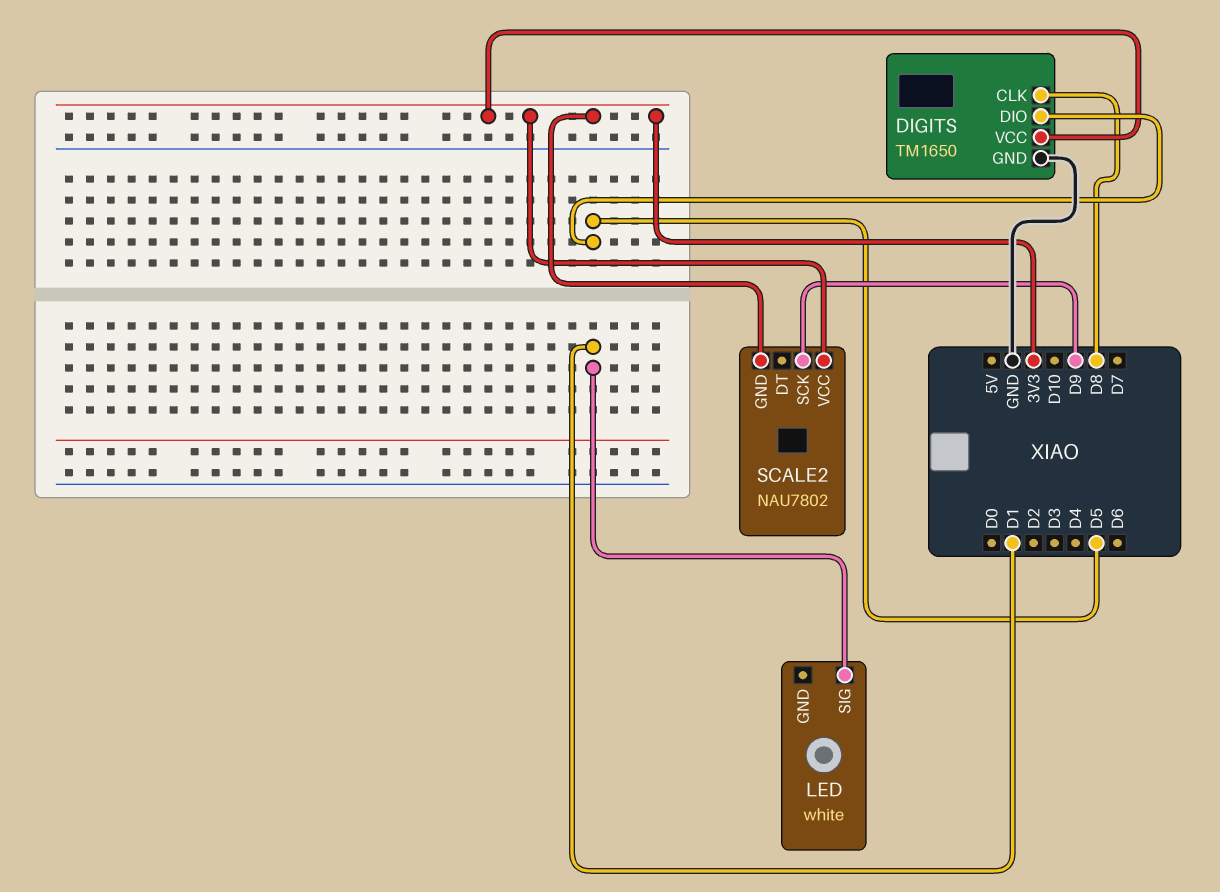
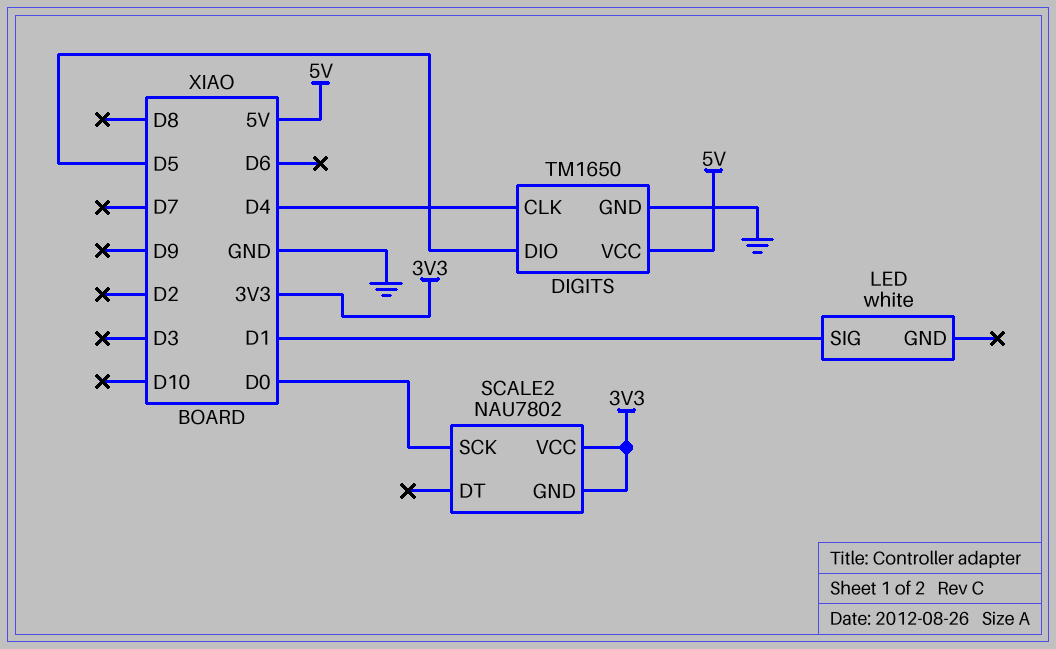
DIGITS pin CLK: D8 -> D4
DIGITS pin VCC: 3V3 -> 5V
SCALE2 pin SCK: D9 -> D0

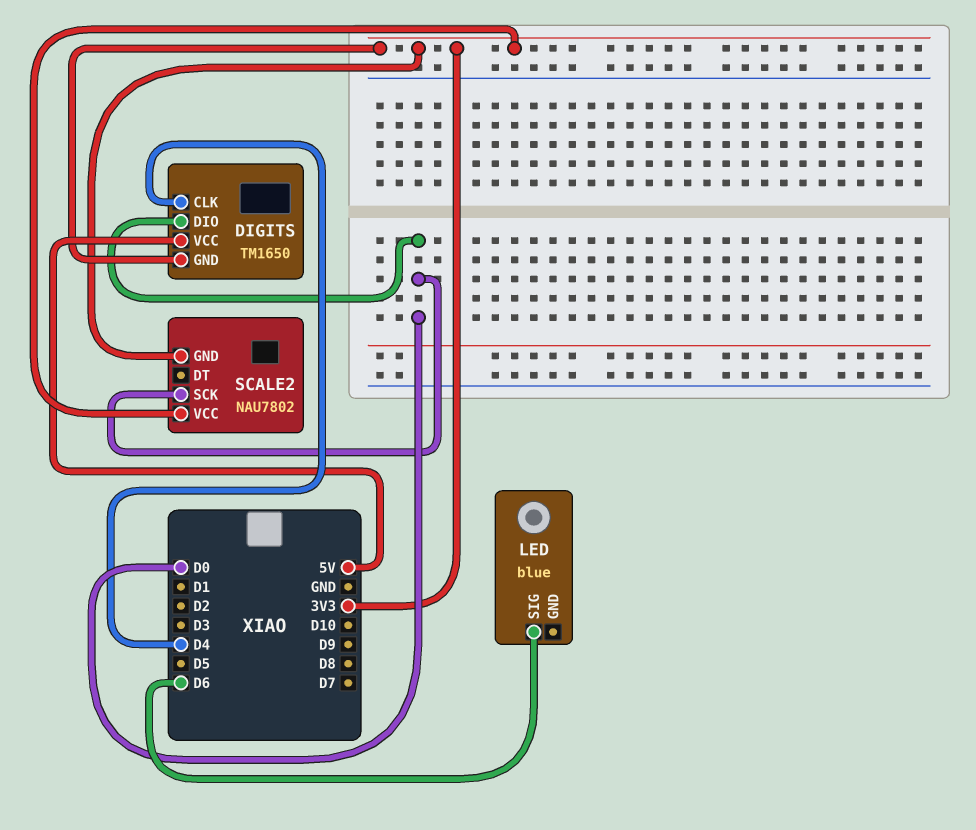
DIGITS pin DIO: D5 -> D0
DIGITS pin GND: GND -> 3V3
LED: white -> blue
LED pin SIG: D1 -> D6

